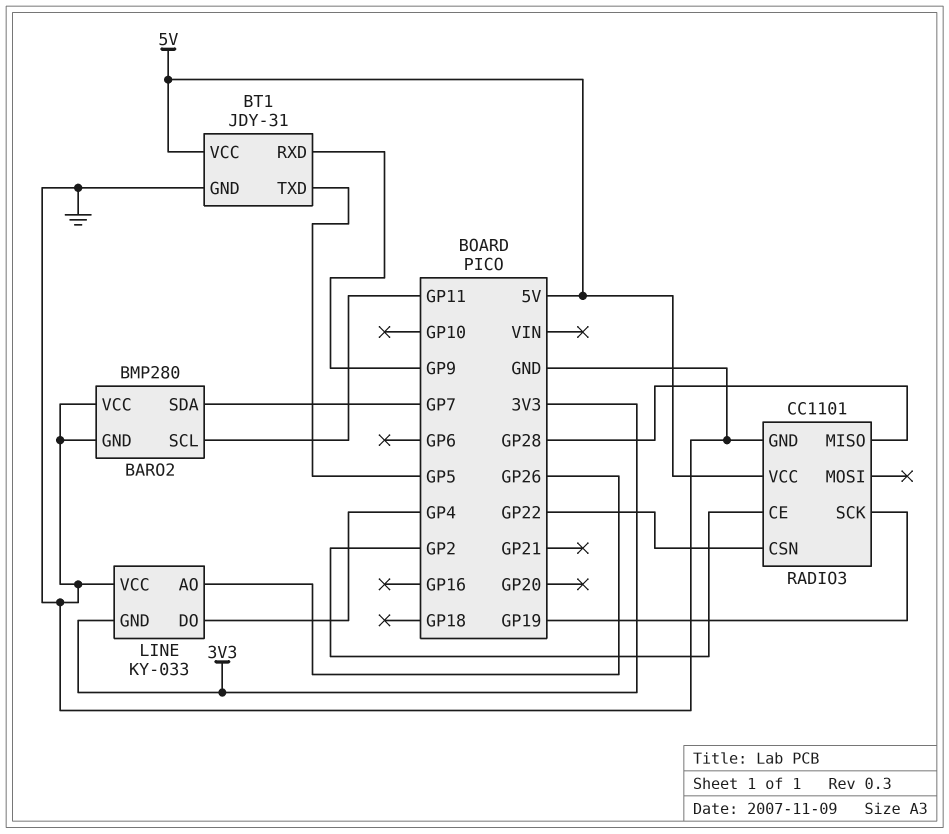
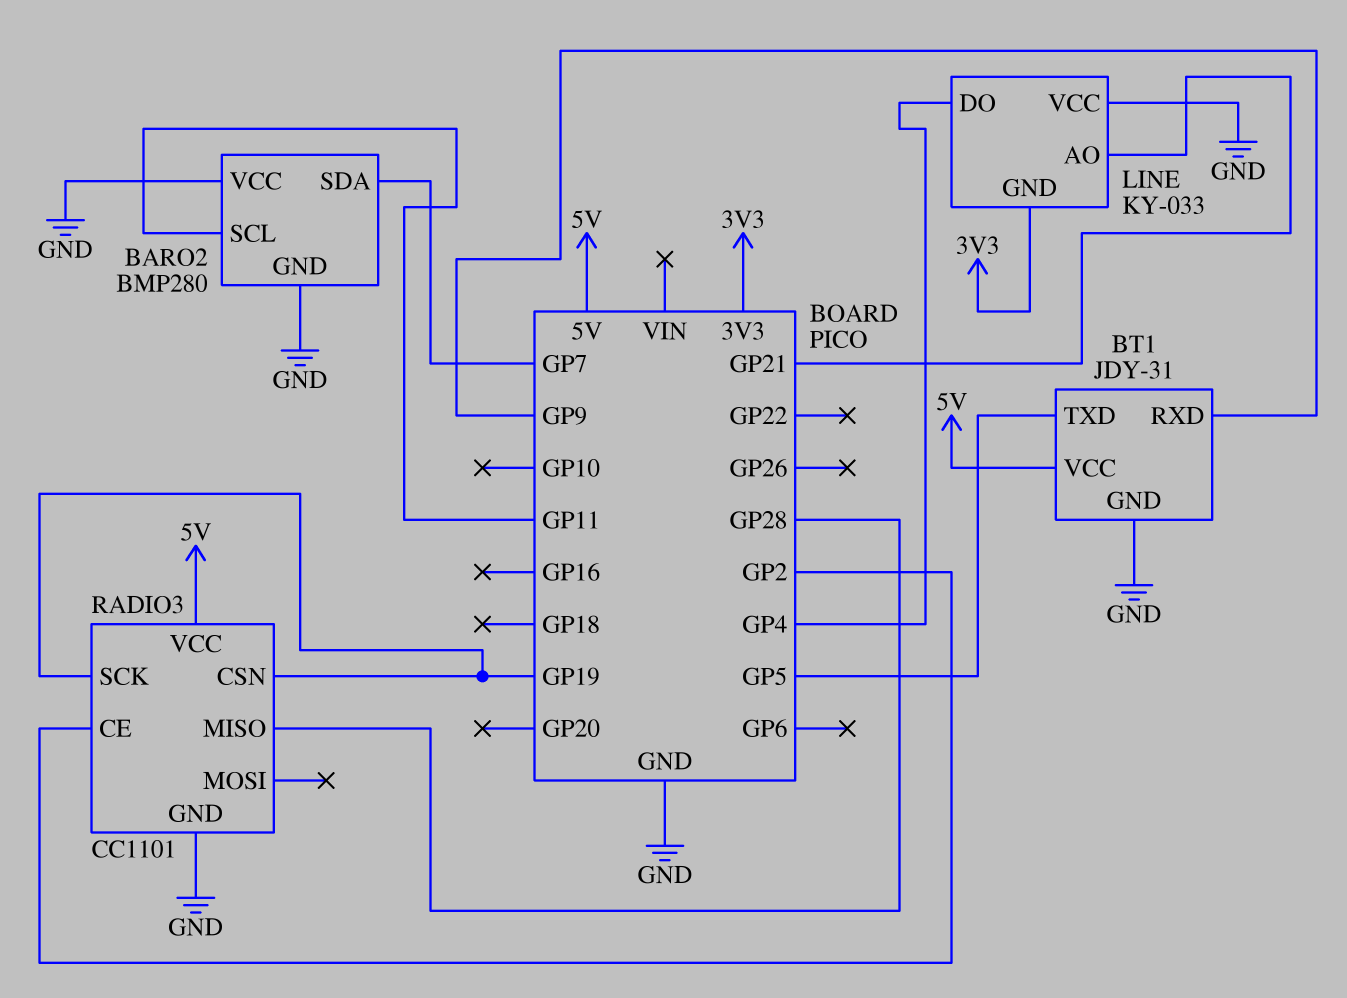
LINE pin AO: GP26 -> GP21
RADIO3 pin CSN: GP22 -> GP19

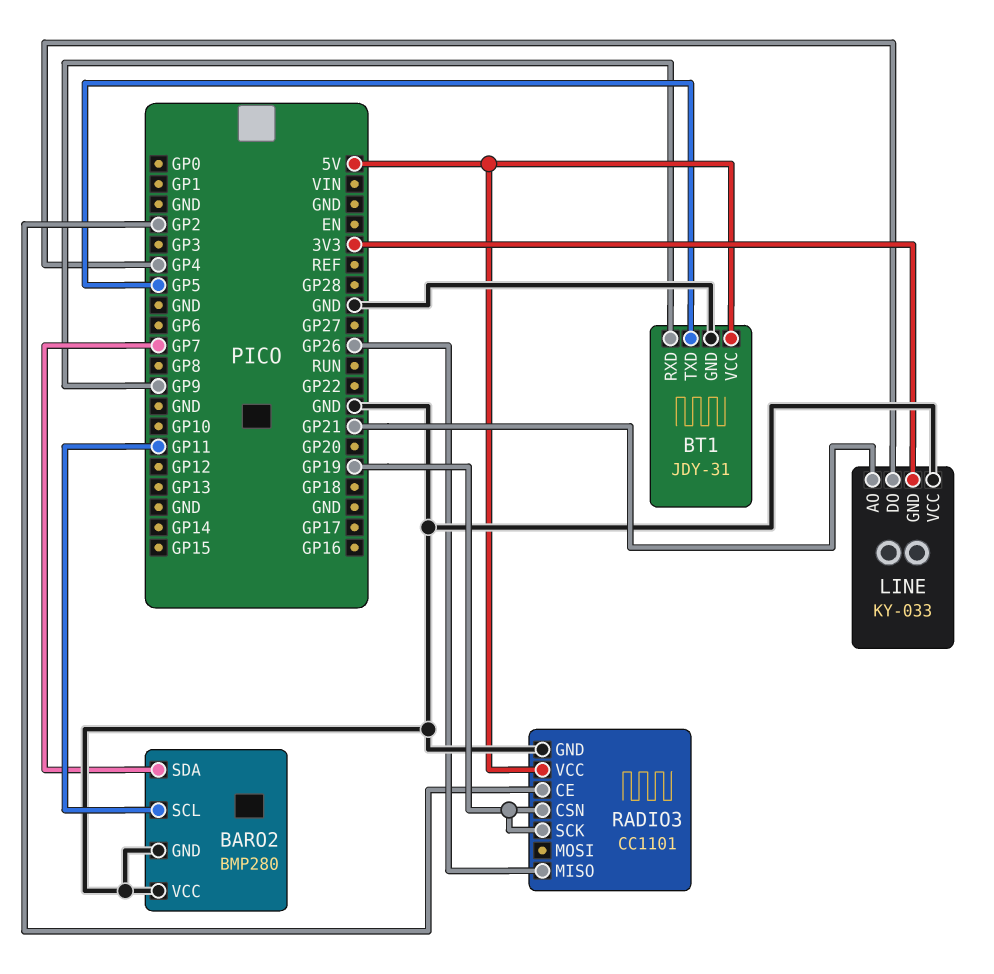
RADIO3 pin MISO: GP28 -> GP26

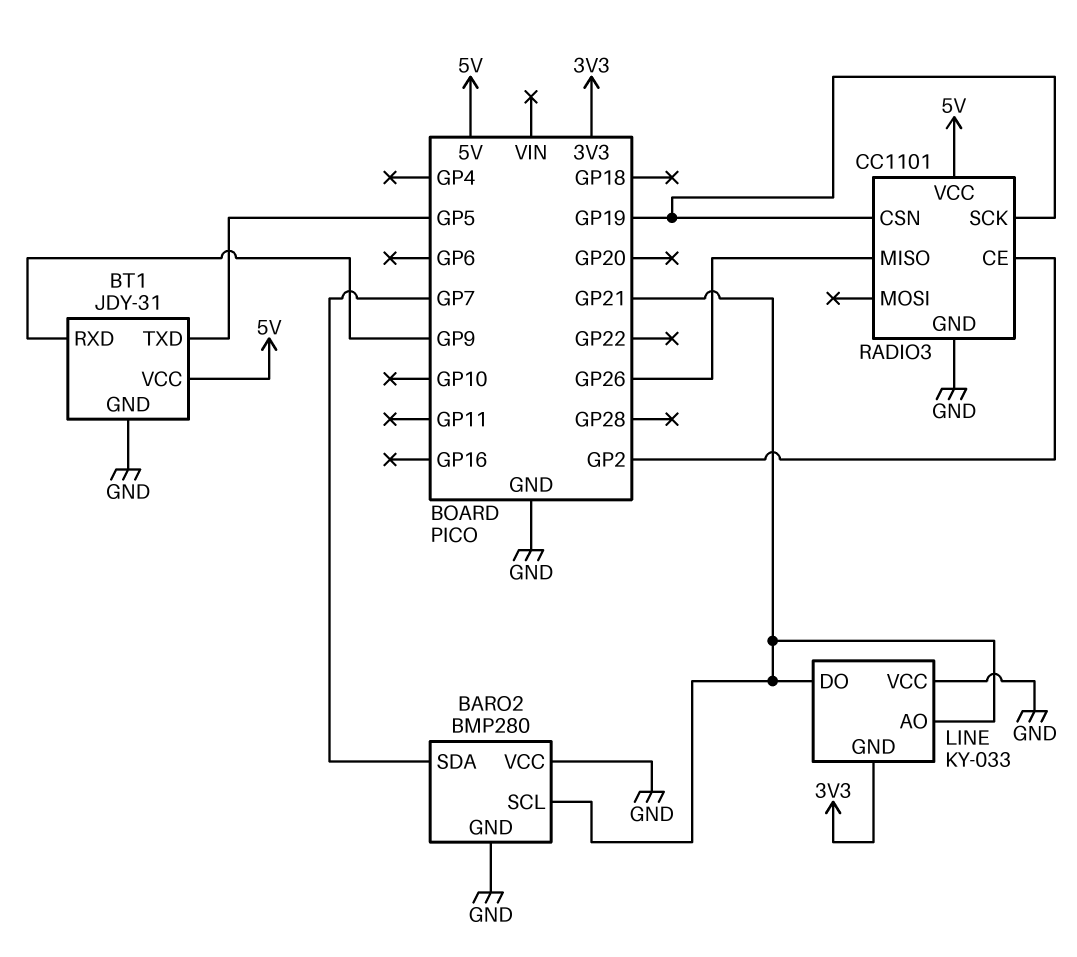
BARO2 pin SCL: GP11 -> GP21
LINE pin DO: GP4 -> GP21

